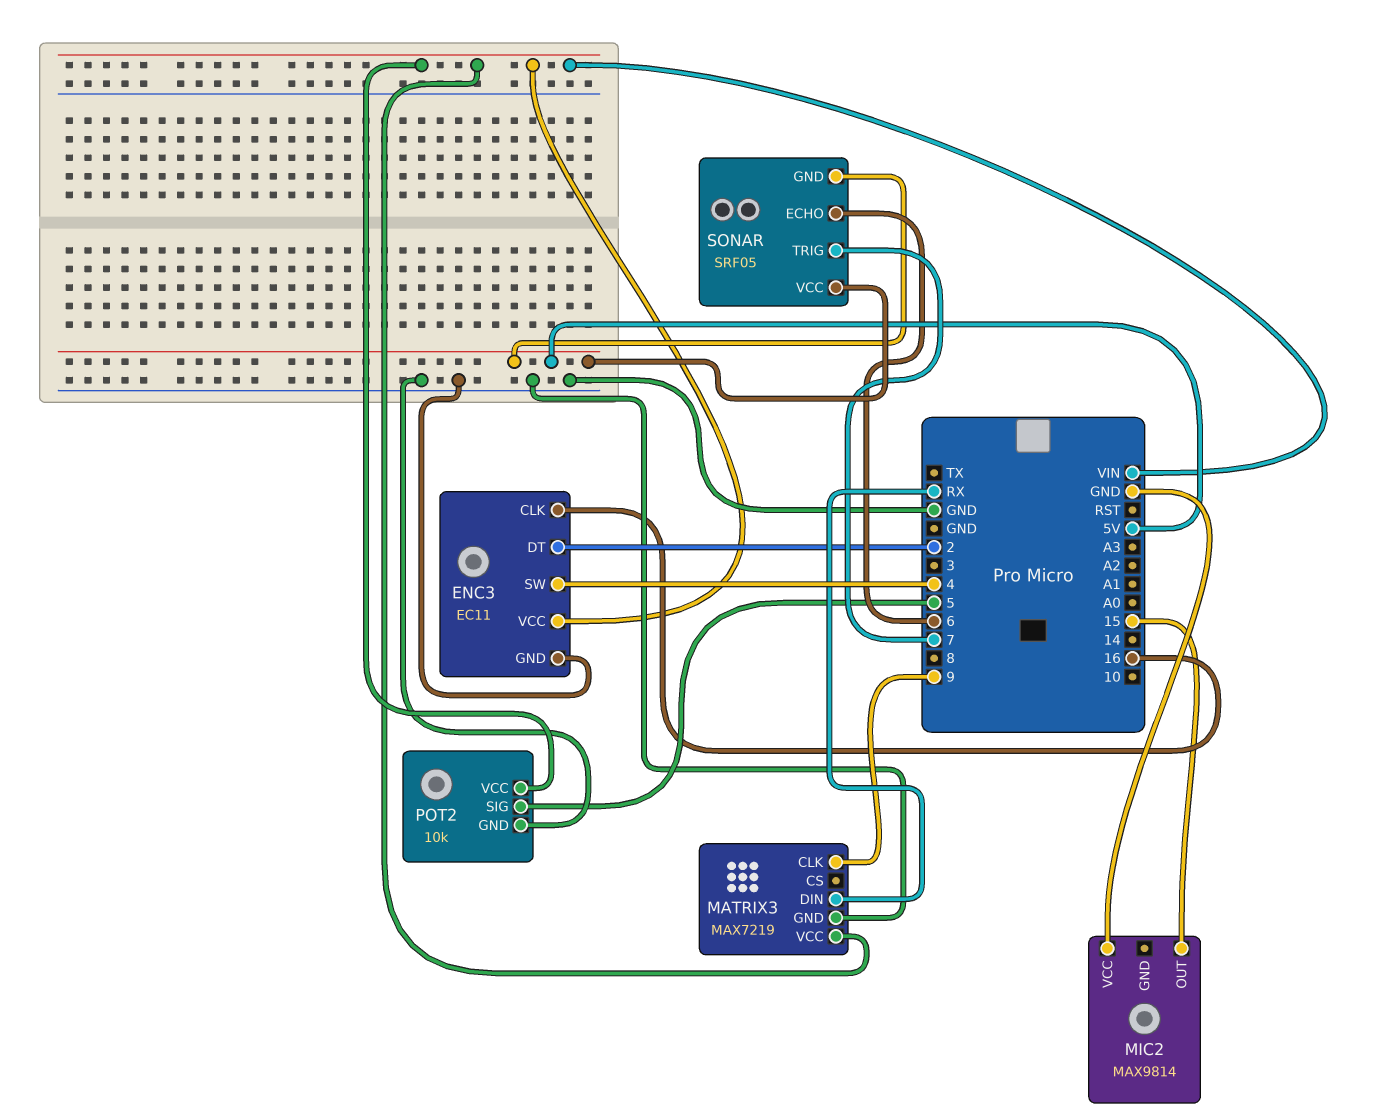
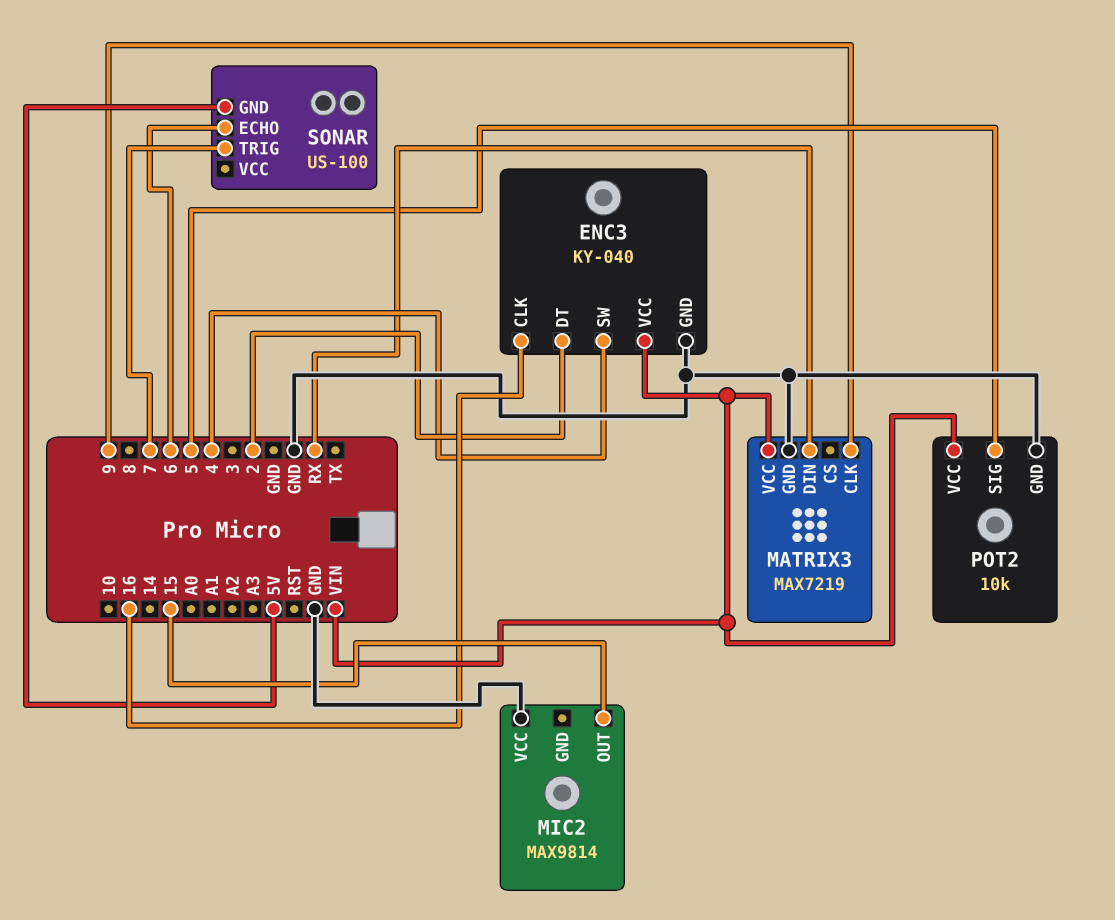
ENC3: EC11 -> KY-040
SONAR: SRF05 -> US-100
SONAR pin VCC: 5V -> none

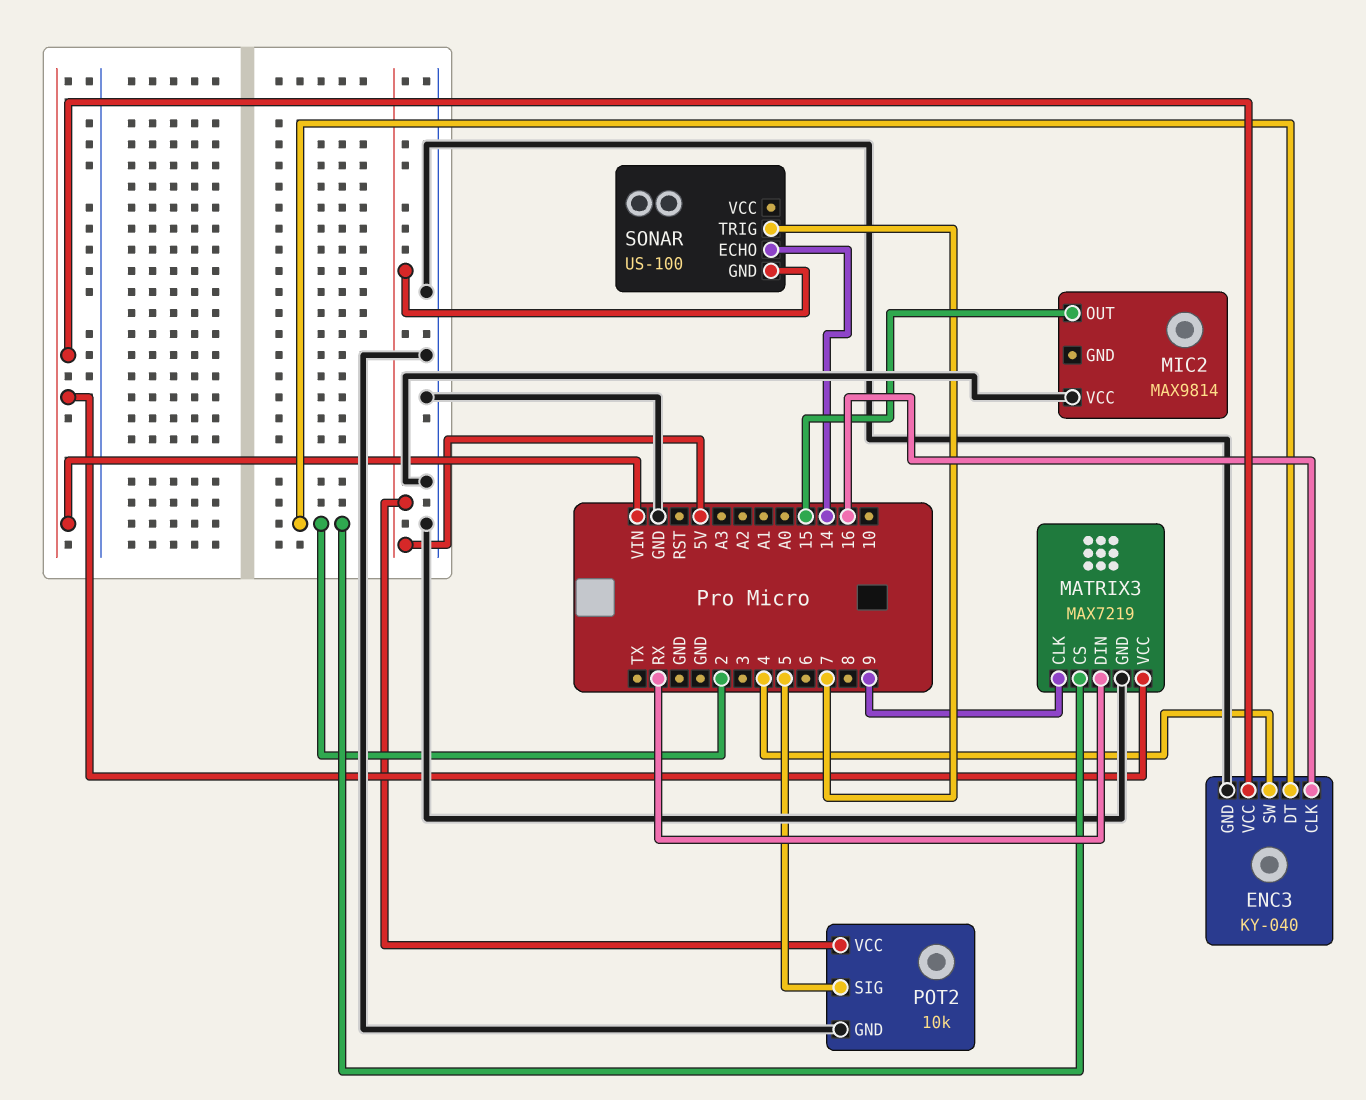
MATRIX3 pin CS: none -> 2
POT2 pin VCC: VIN -> 5V
SONAR pin ECHO: 6 -> 14

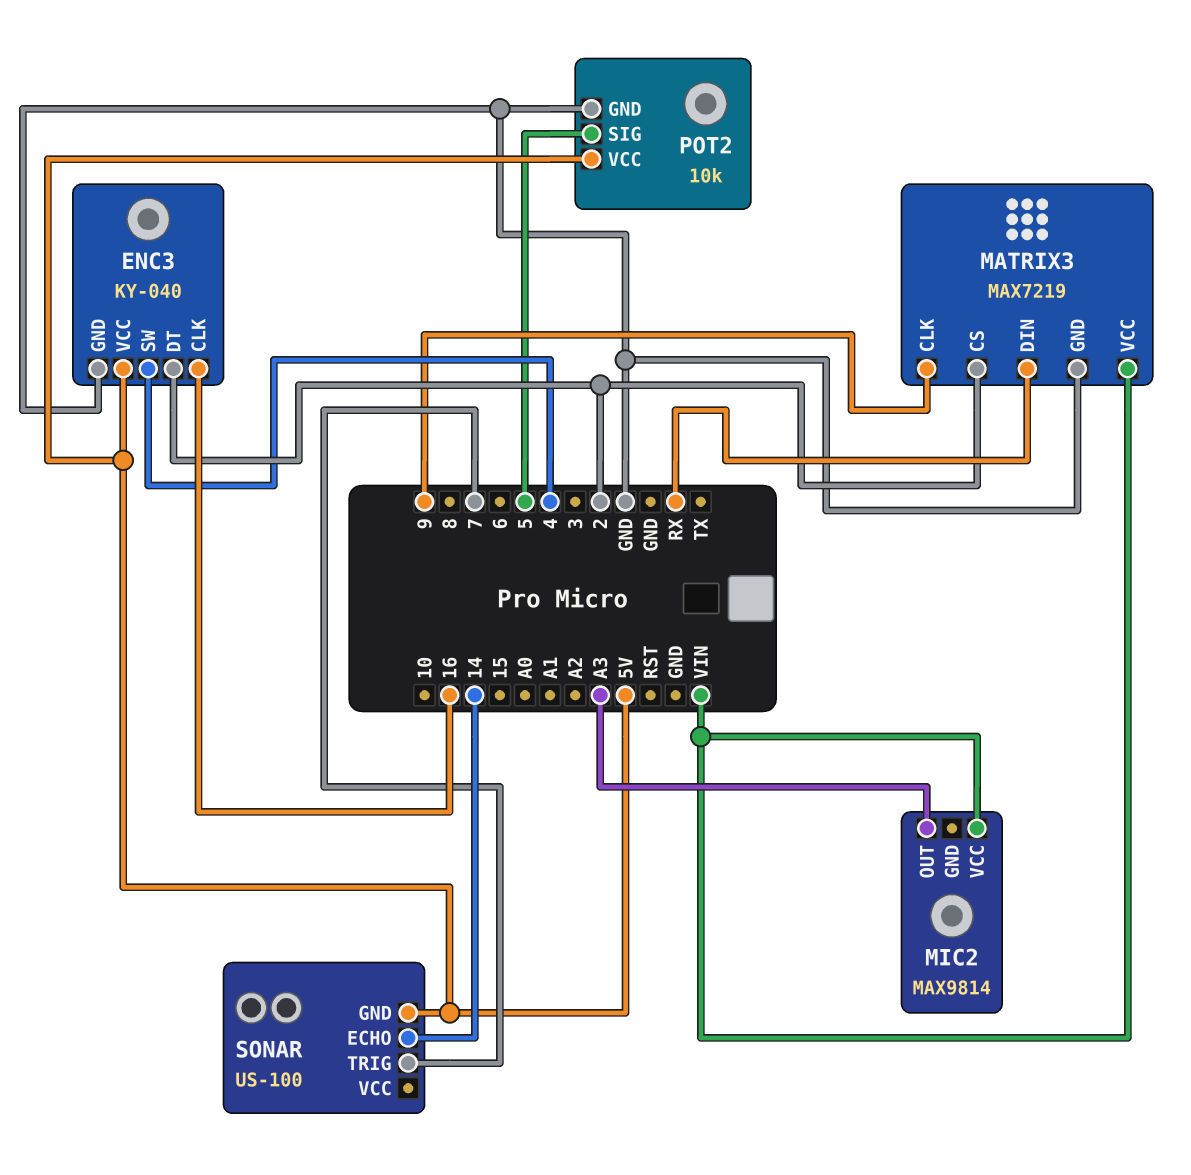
ENC3 pin VCC: VIN -> 5V
MIC2 pin OUT: 15 -> A3
MIC2 pin VCC: GND -> VIN

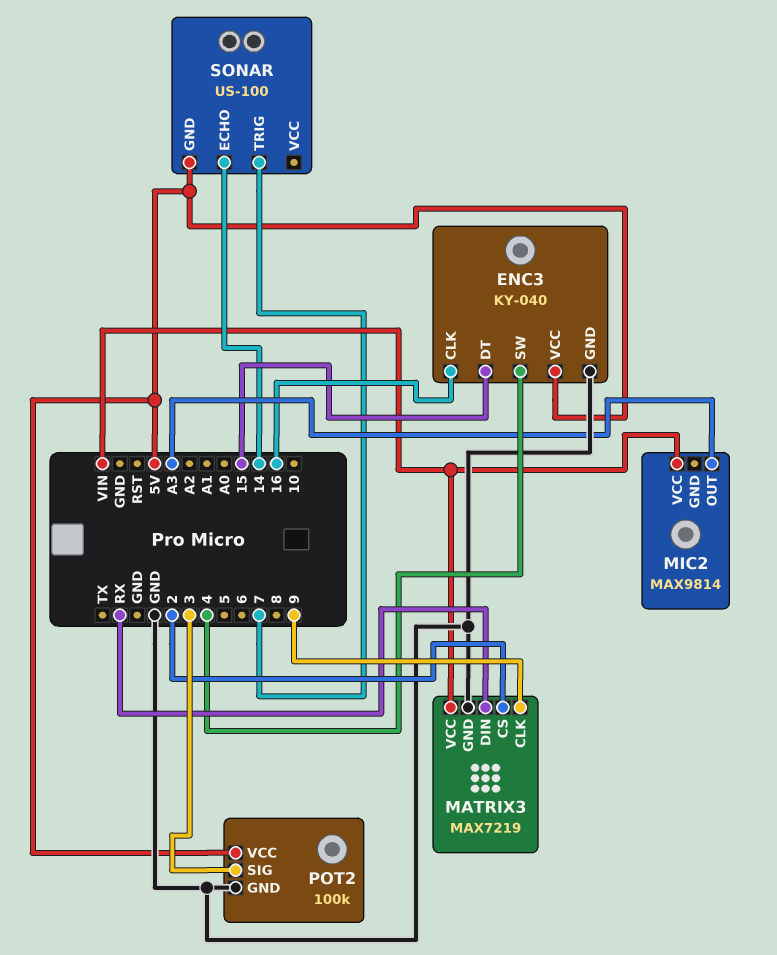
ENC3 pin DT: 2 -> 15
POT2: 10k -> 100k
POT2 pin SIG: 5 -> 3

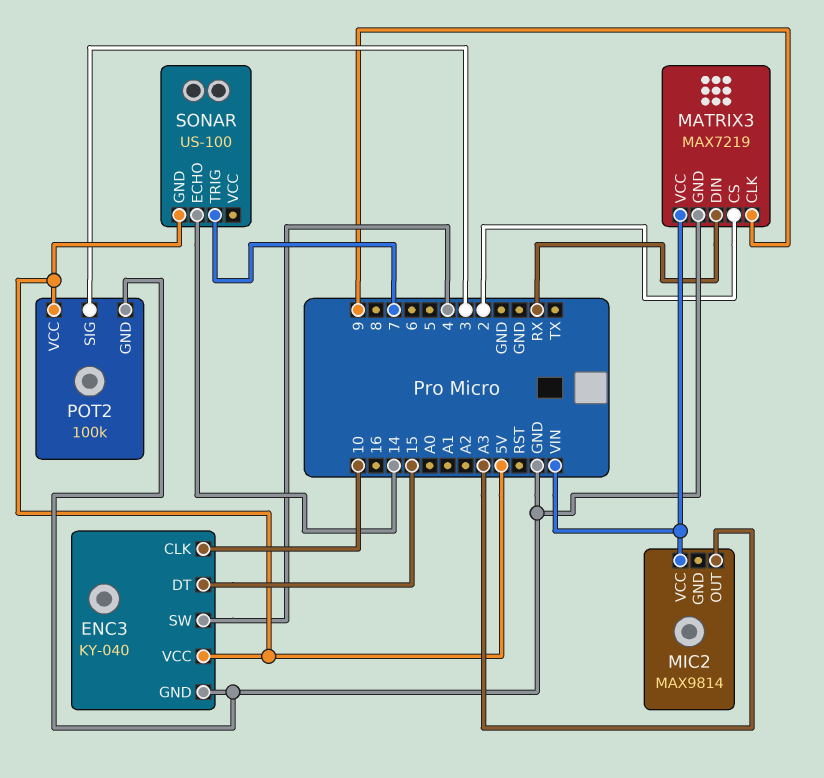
ENC3 pin CLK: 16 -> 10

